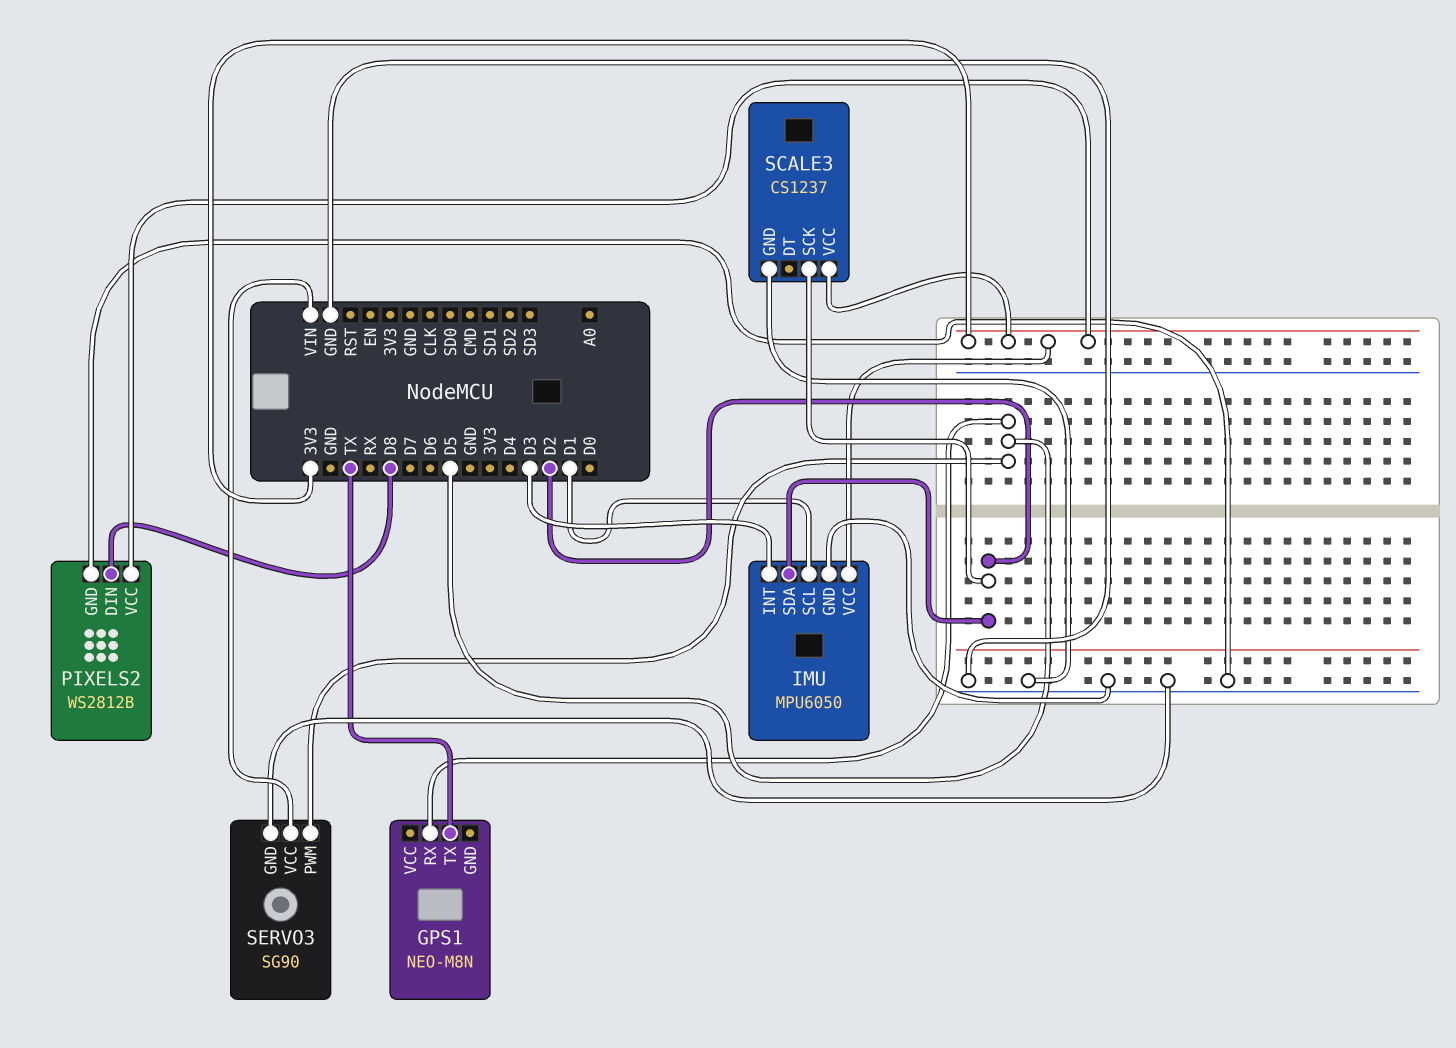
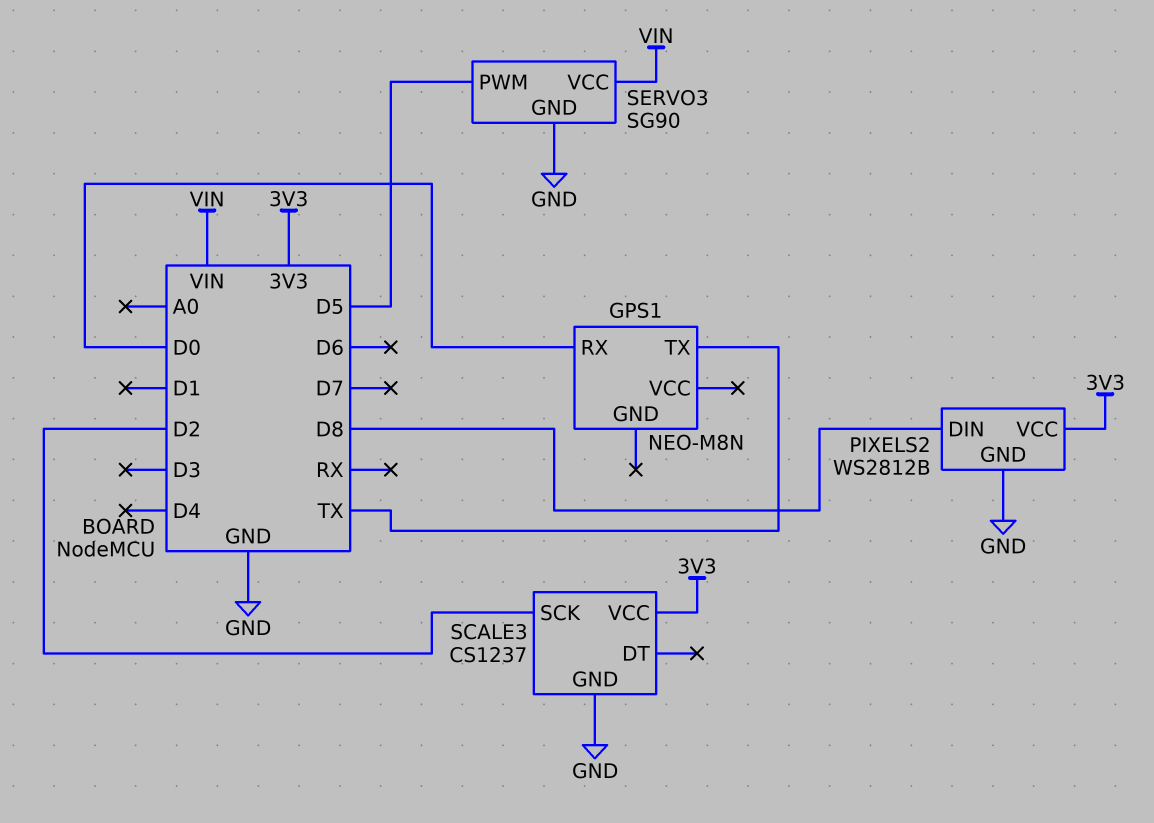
GPS1 pin RX: D5 -> D0
IMU: MPU6050 -> none
IMU pin GND: GND -> none
IMU pin INT: D3 -> none
IMU pin SCL: D1 -> none
IMU pin SDA: D2 -> none
IMU pin VCC: 3V3 -> none

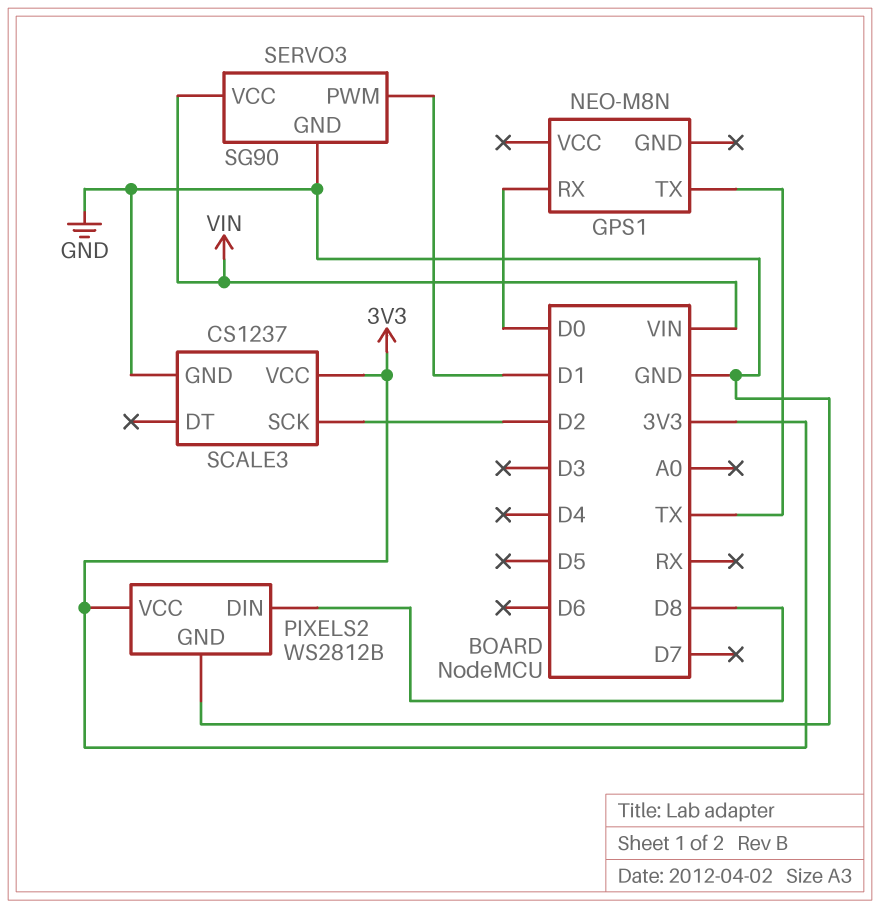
SERVO3 pin PWM: D5 -> D1

